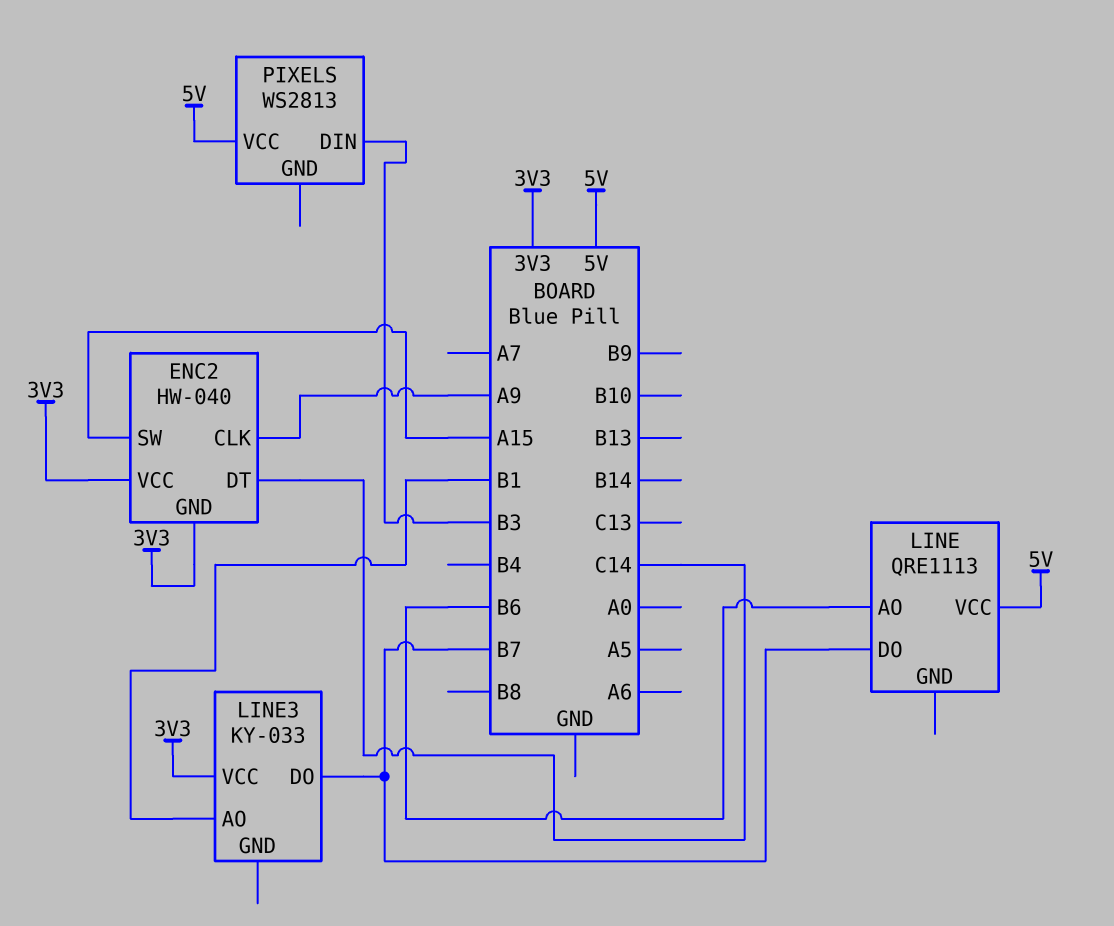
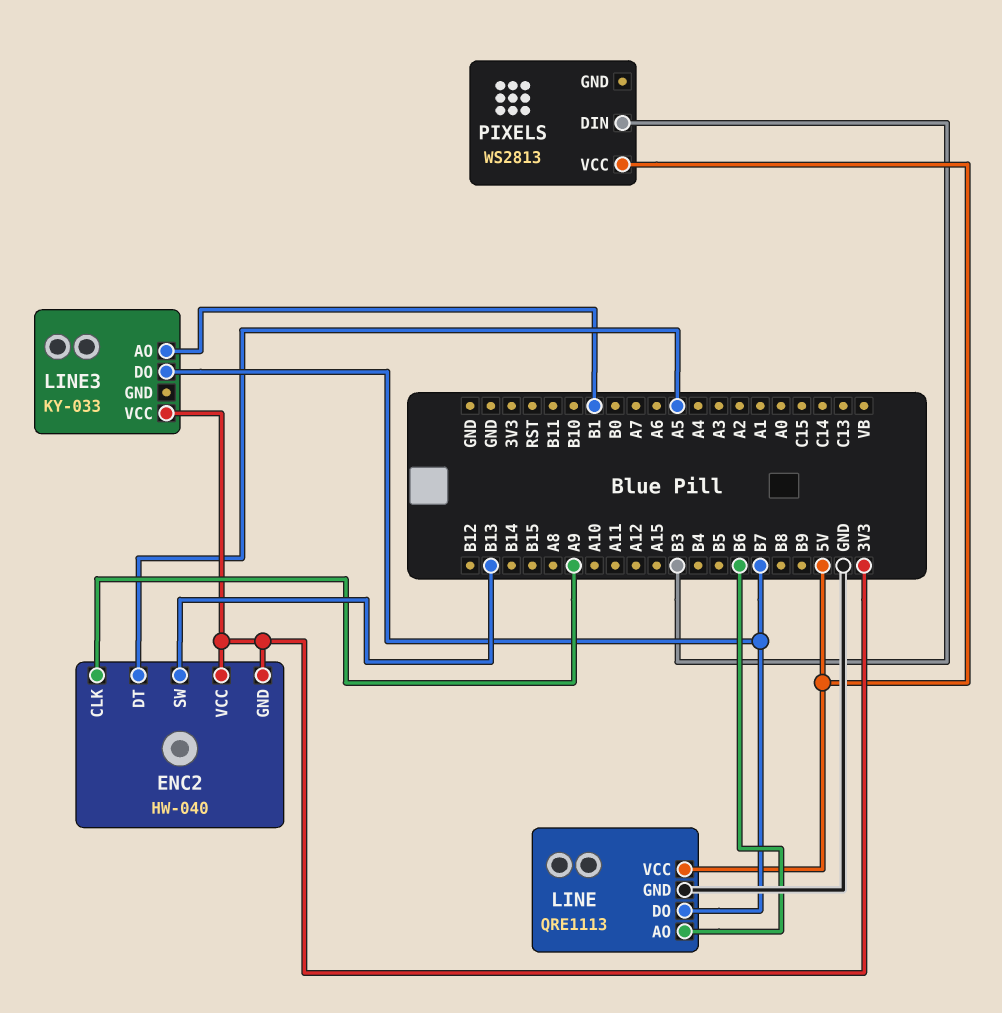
ENC2 pin DT: C14 -> A5
ENC2 pin SW: A15 -> B13
LINE pin GND: none -> GND

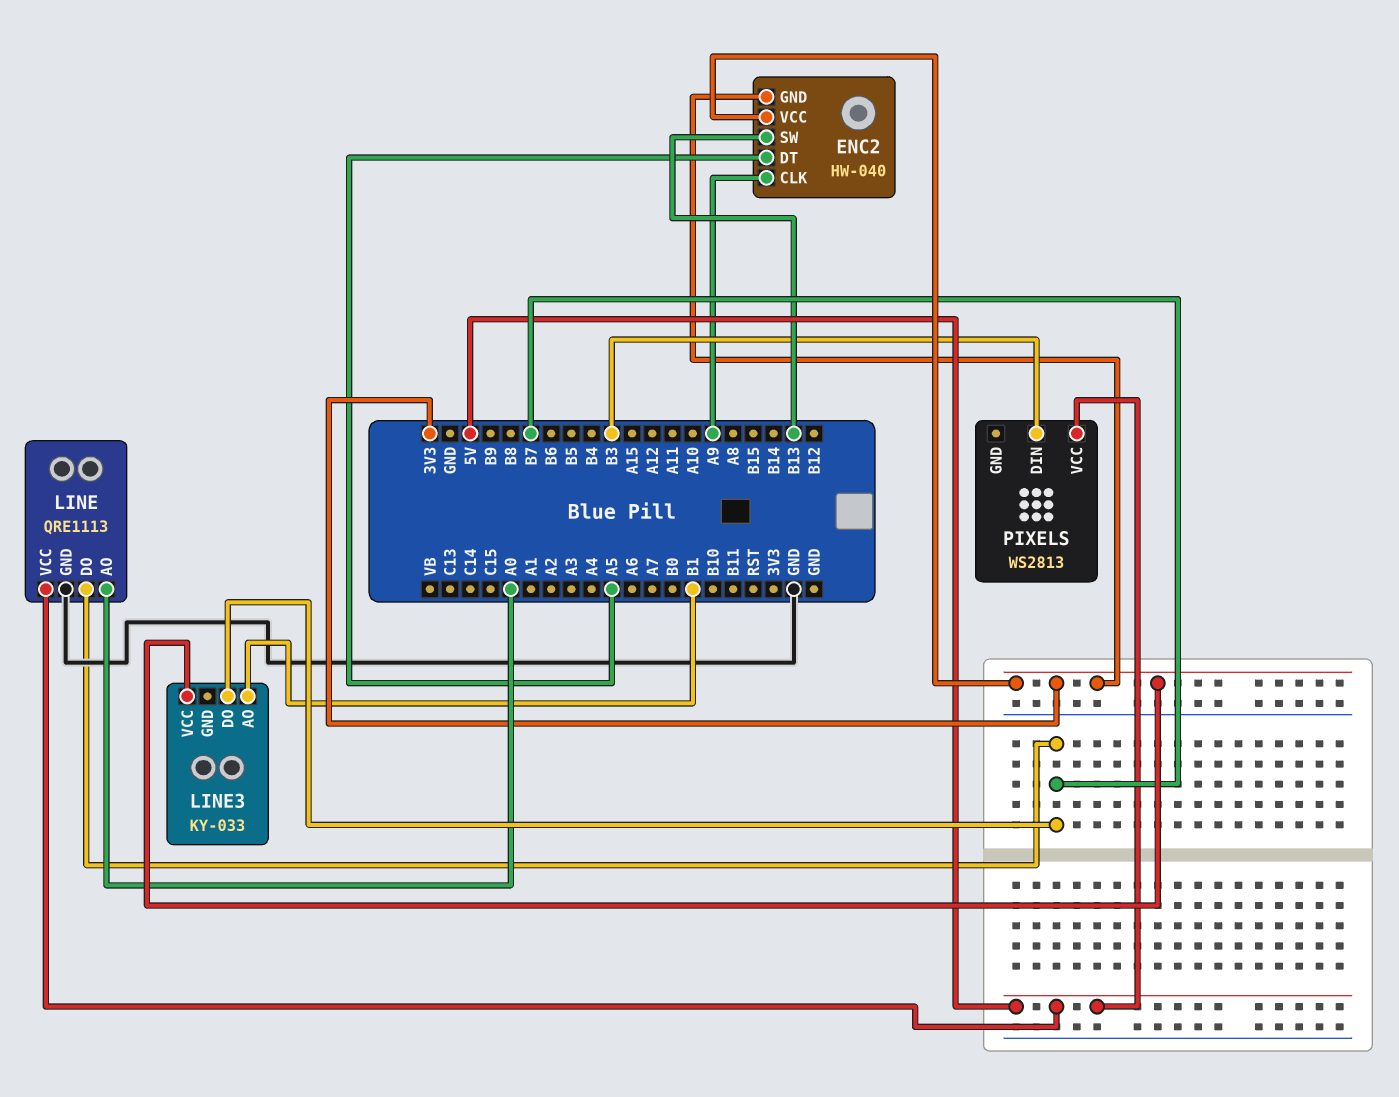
LINE pin AO: B6 -> A0

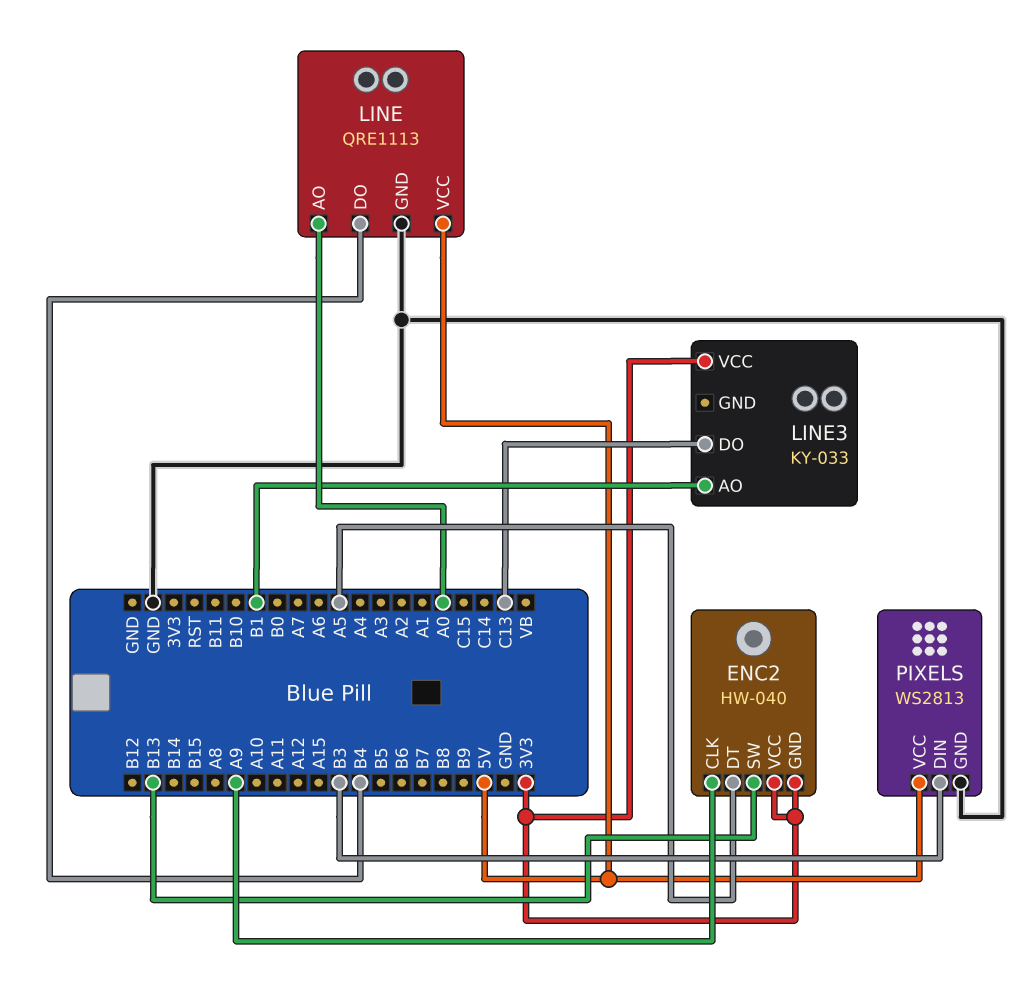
LINE pin DO: B7 -> B4
LINE3 pin DO: B7 -> C13
PIXELS pin GND: none -> GND

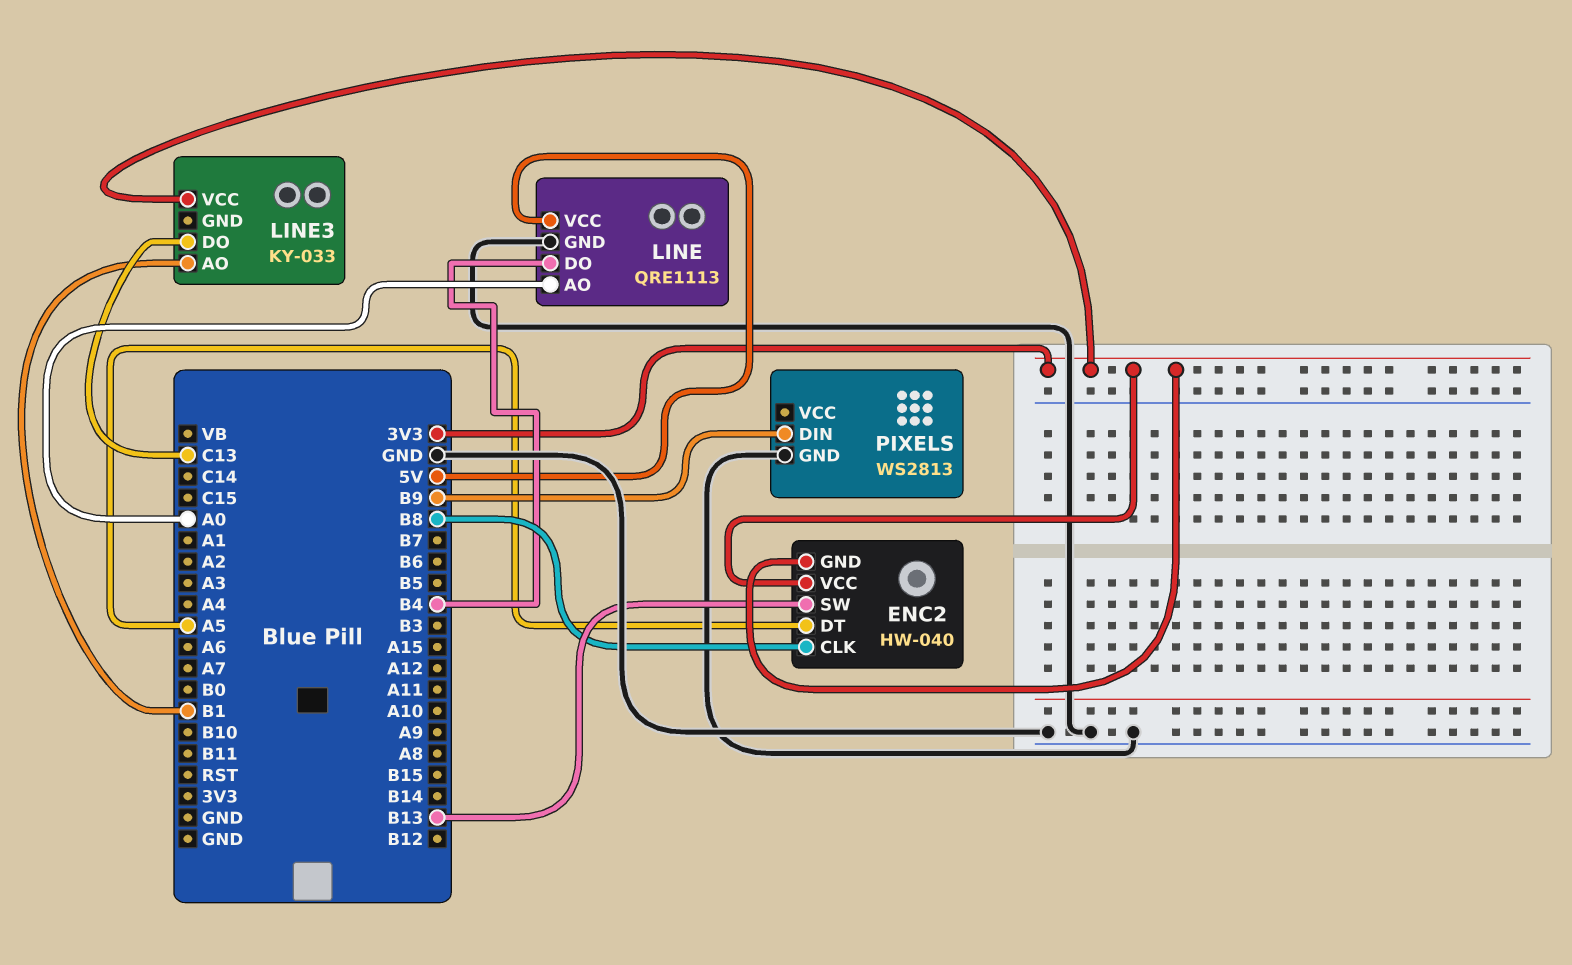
ENC2 pin CLK: A9 -> B8
PIXELS pin DIN: B3 -> B9
PIXELS pin VCC: 5V -> none

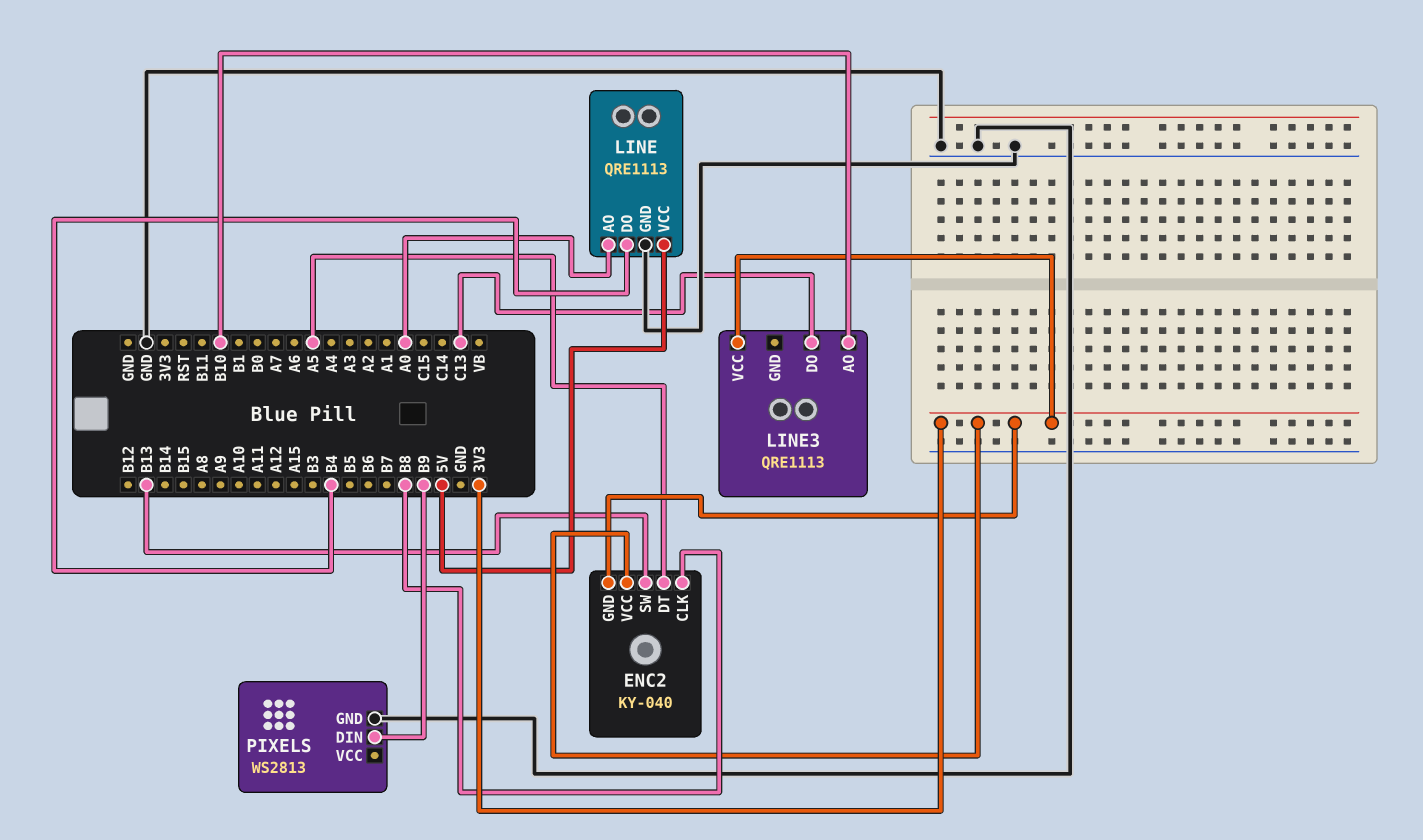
ENC2: HW-040 -> KY-040
LINE3: KY-033 -> QRE1113
LINE3 pin AO: B1 -> B10

